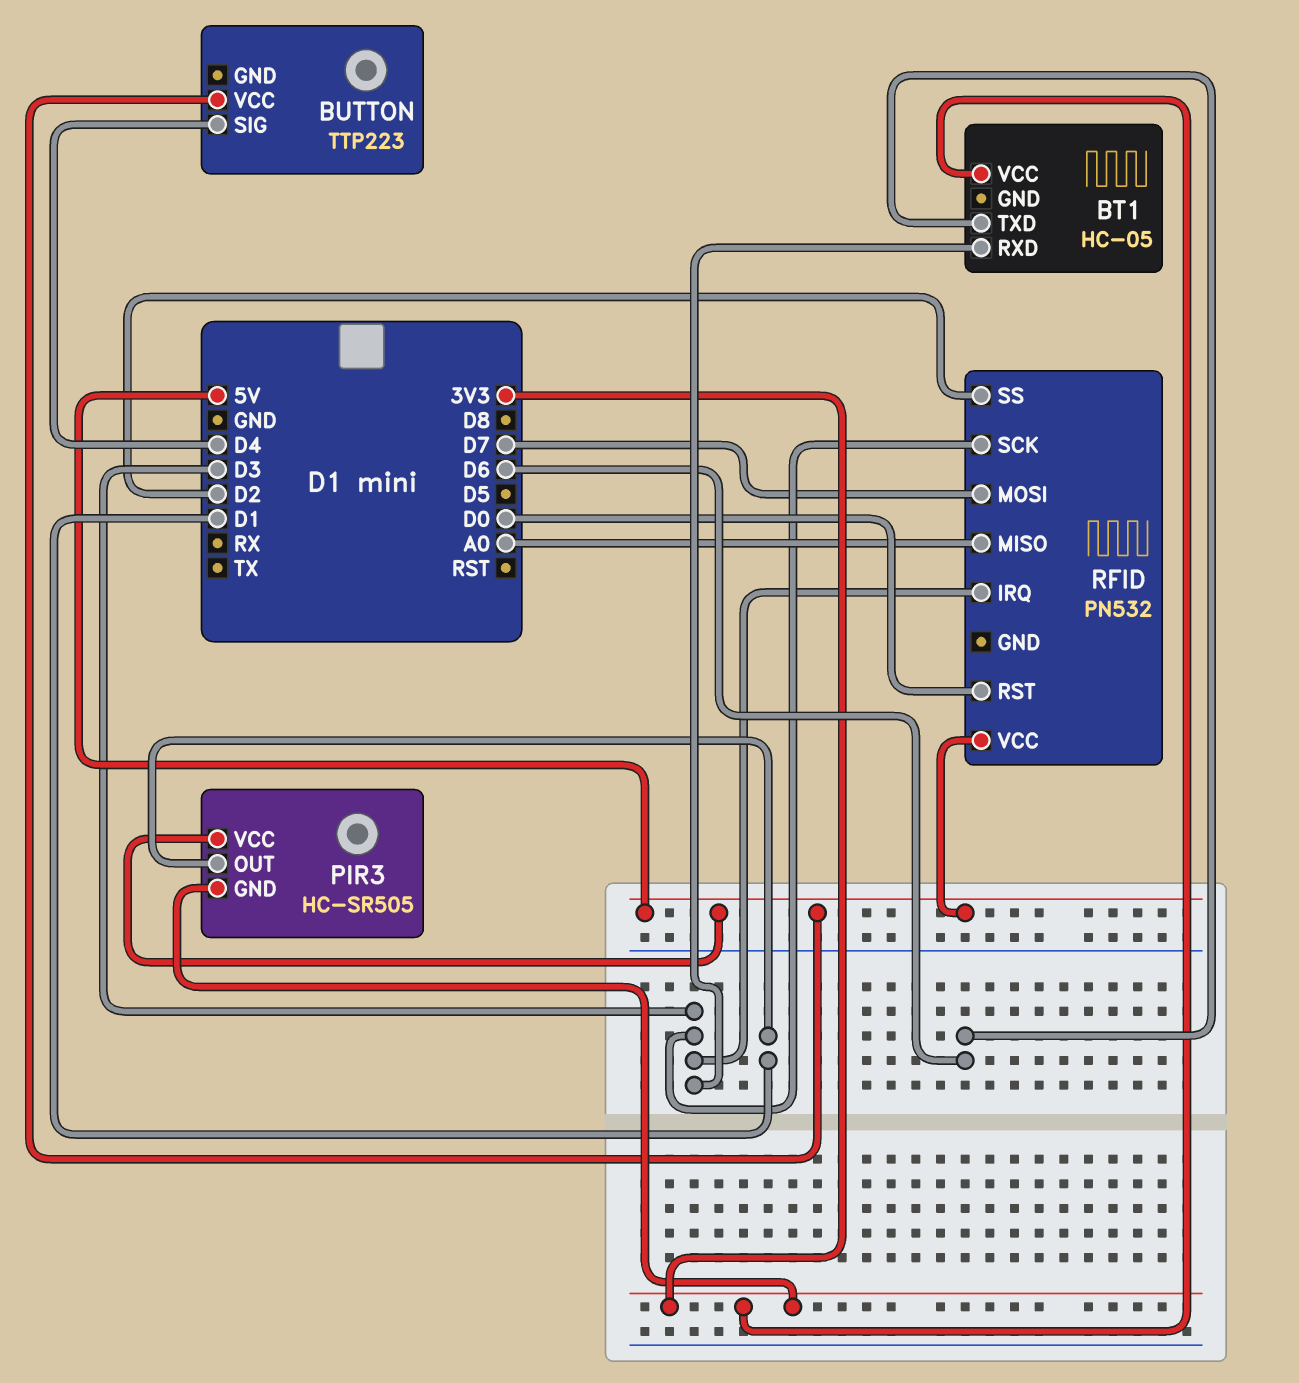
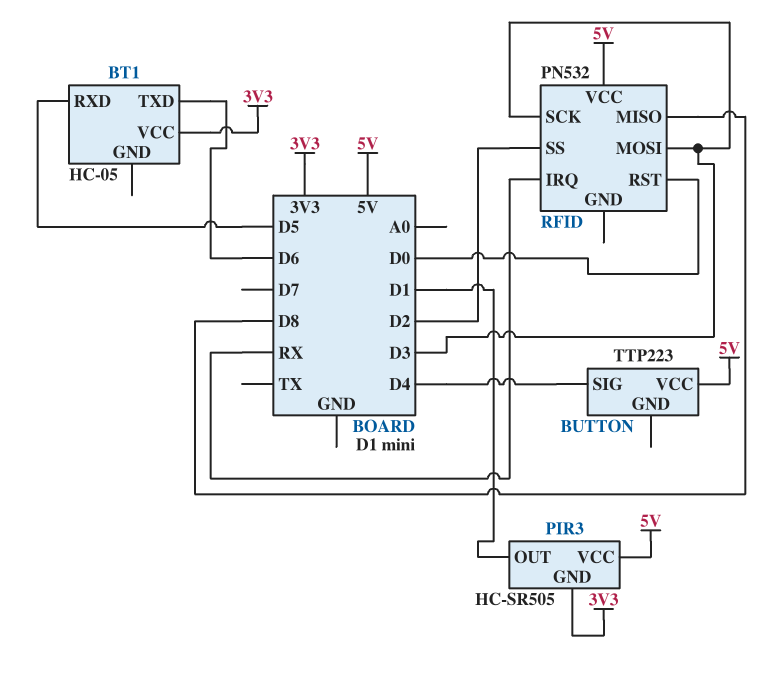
BT1 pin RXD: D3 -> D5
RFID pin IRQ: D3 -> RX
RFID pin MISO: A0 -> D8
RFID pin MOSI: D7 -> D3

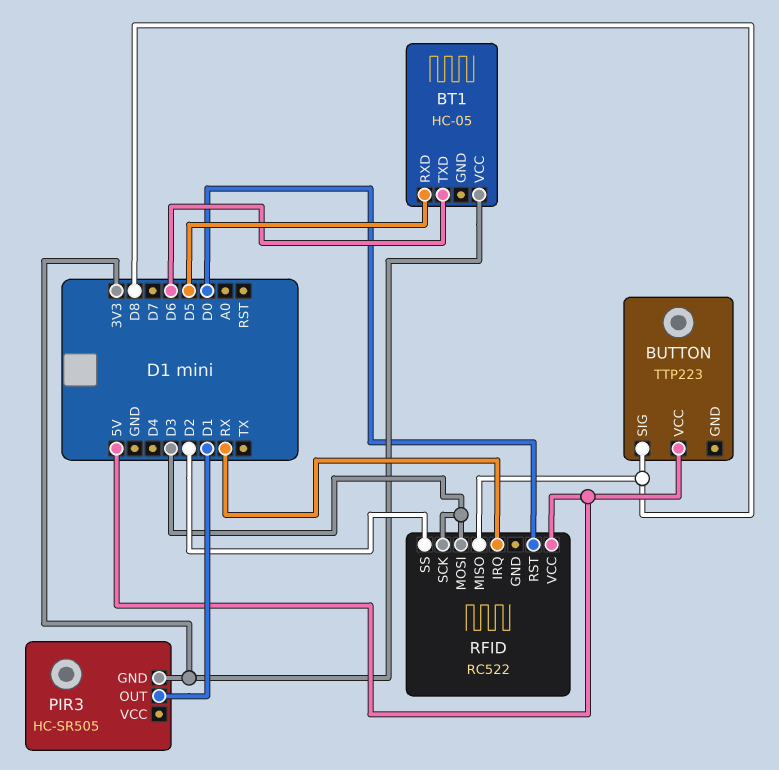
BUTTON pin SIG: D4 -> D8
PIR3 pin VCC: 5V -> none
RFID: PN532 -> RC522

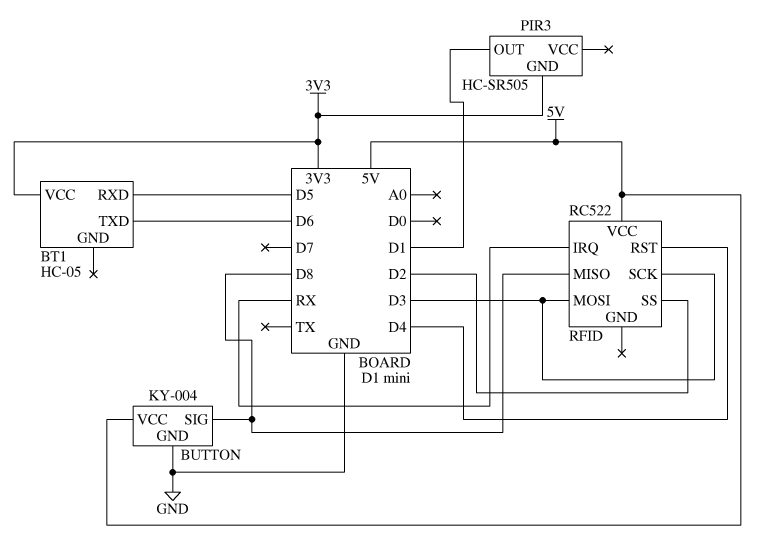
BUTTON: TTP223 -> KY-004
BUTTON pin GND: none -> GND
RFID pin RST: D0 -> D4

